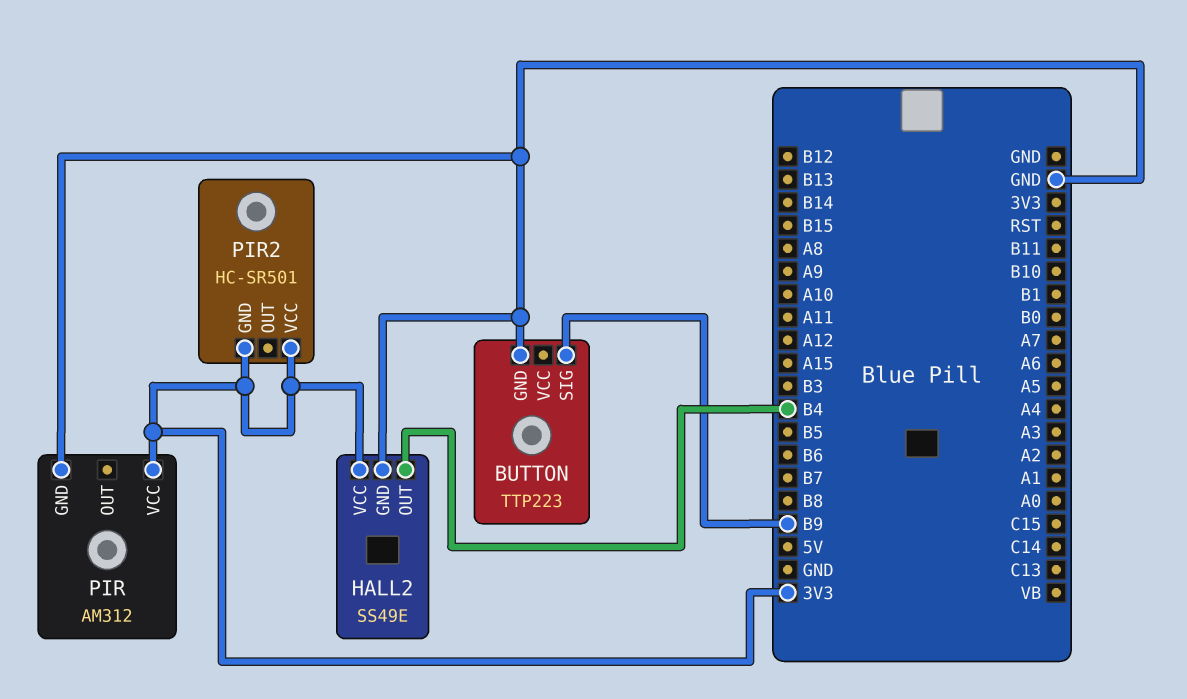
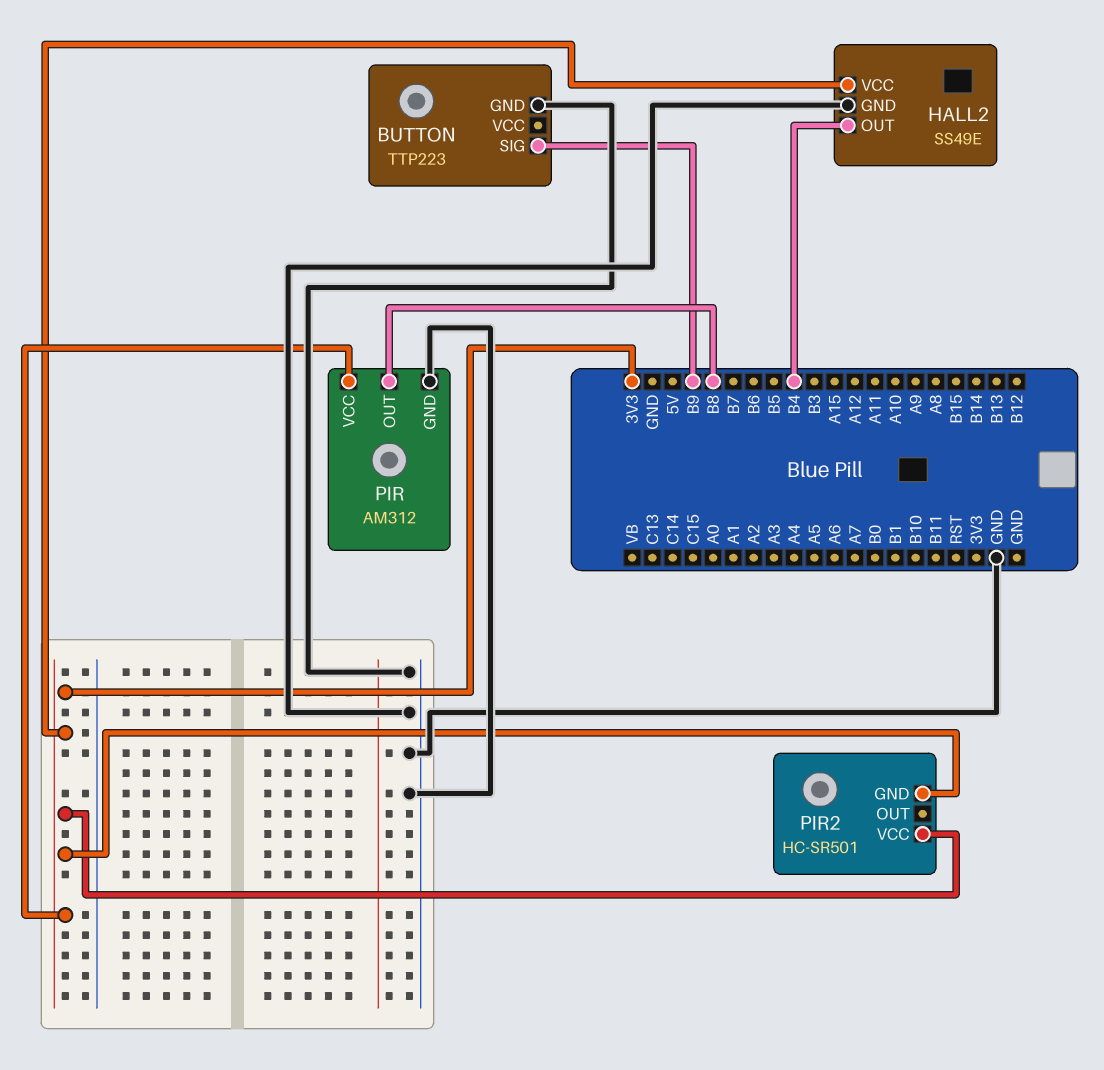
PIR pin OUT: none -> B8

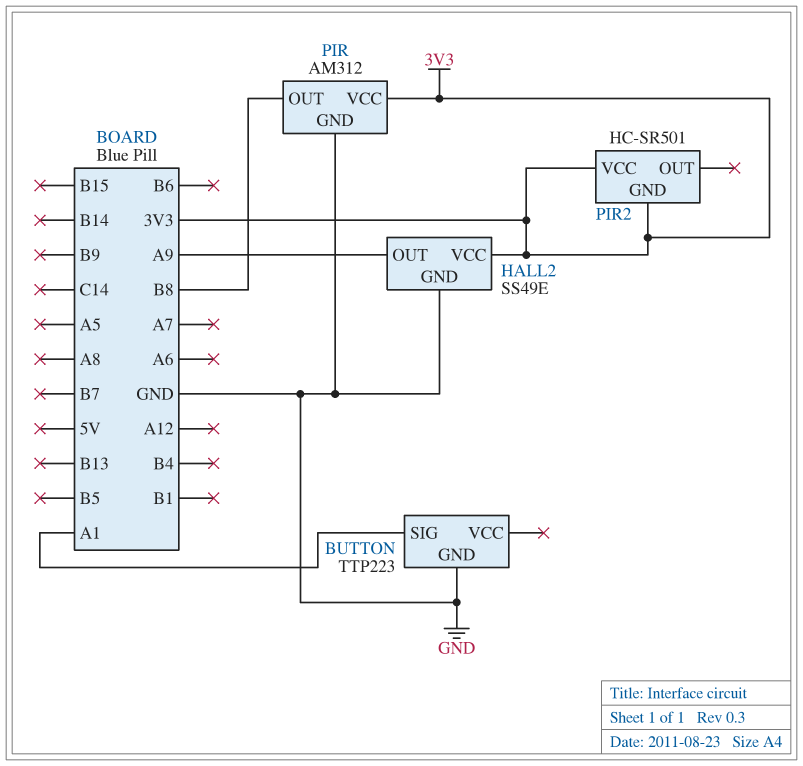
BUTTON pin SIG: B9 -> A1
HALL2 pin OUT: B4 -> A9

